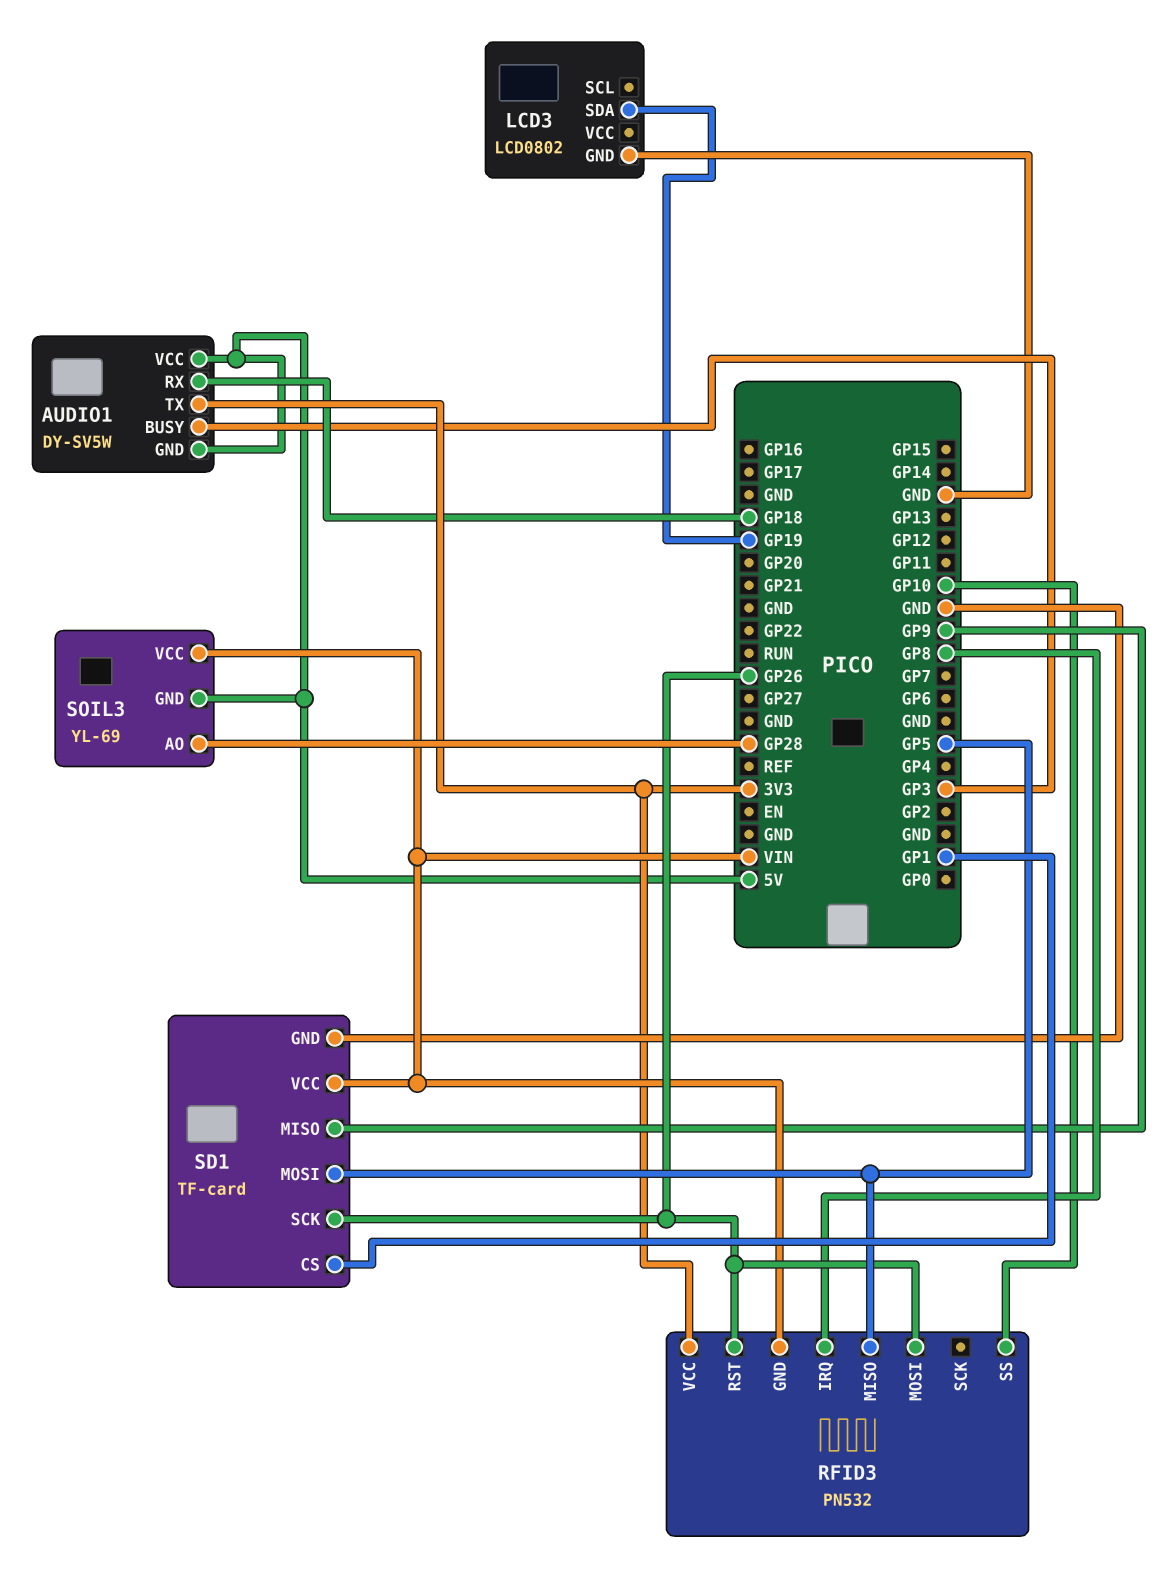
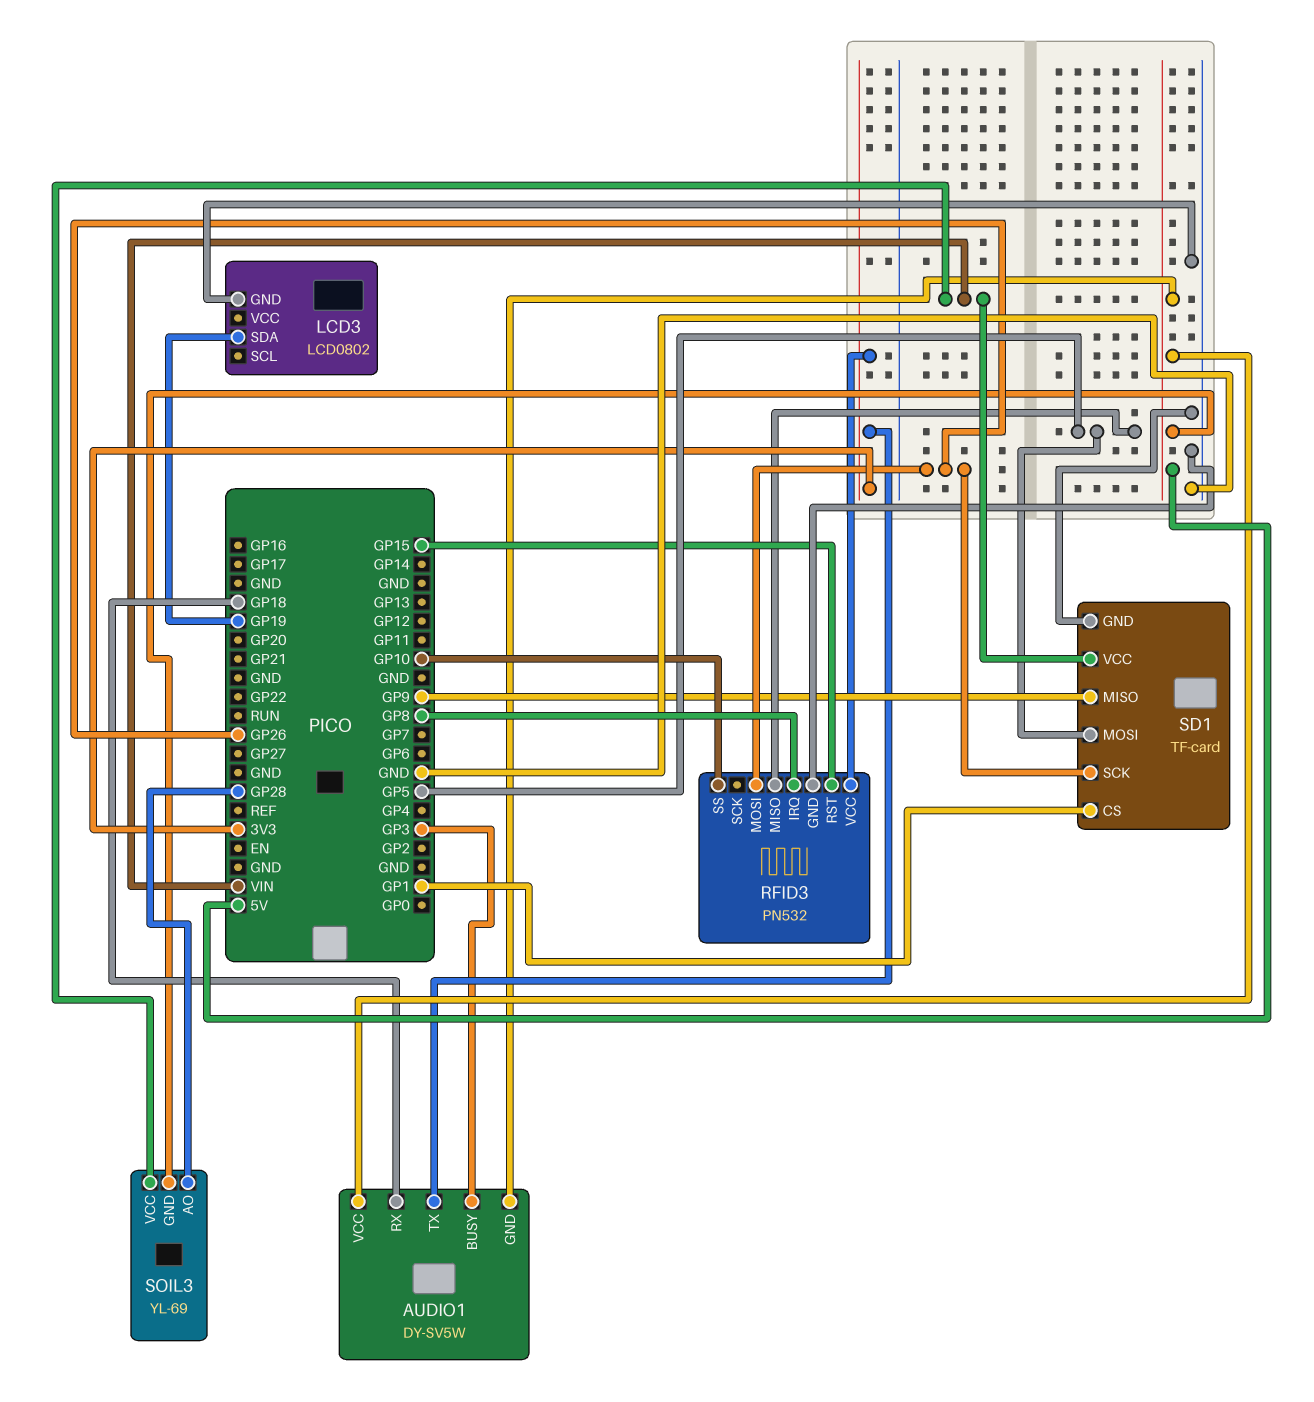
RFID3 pin GND: VIN -> GND
RFID3 pin RST: GP26 -> GP15

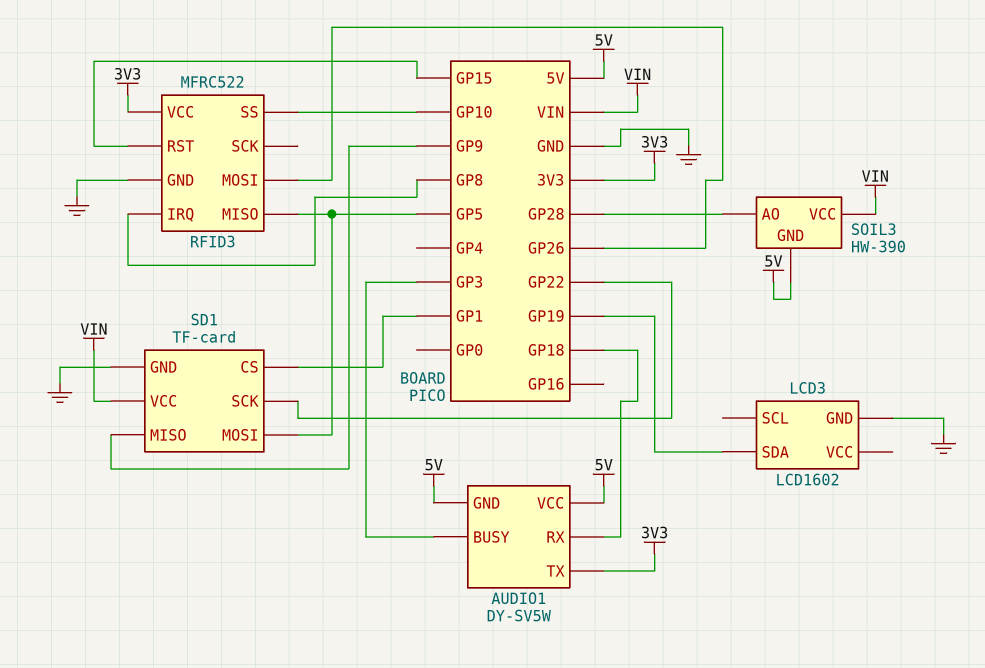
LCD3: LCD0802 -> LCD1602
RFID3: PN532 -> MFRC522
SD1 pin SCK: GP26 -> GP22
SOIL3: YL-69 -> HW-390

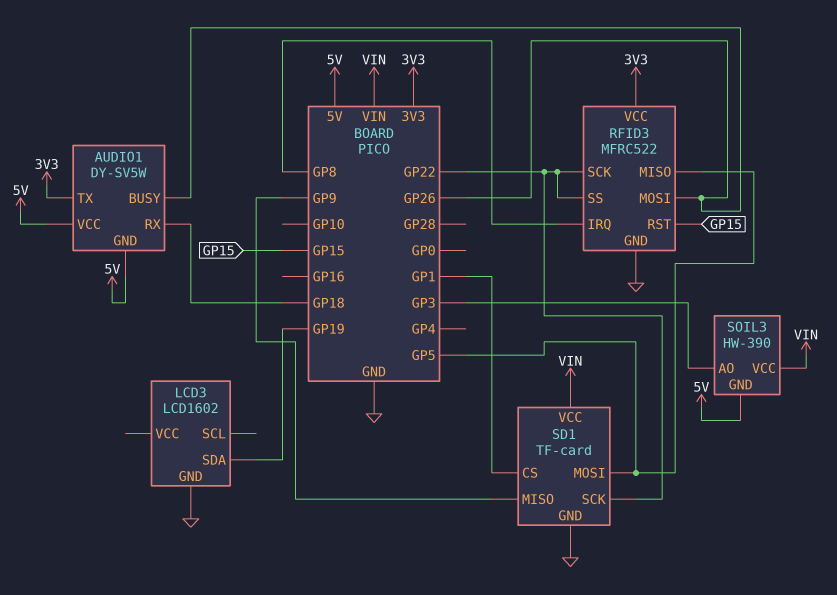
AUDIO1 pin BUSY: GP3 -> GP26
RFID3 pin SCK: none -> GP22
RFID3 pin SS: GP10 -> GP22
SOIL3 pin AO: GP28 -> GP3

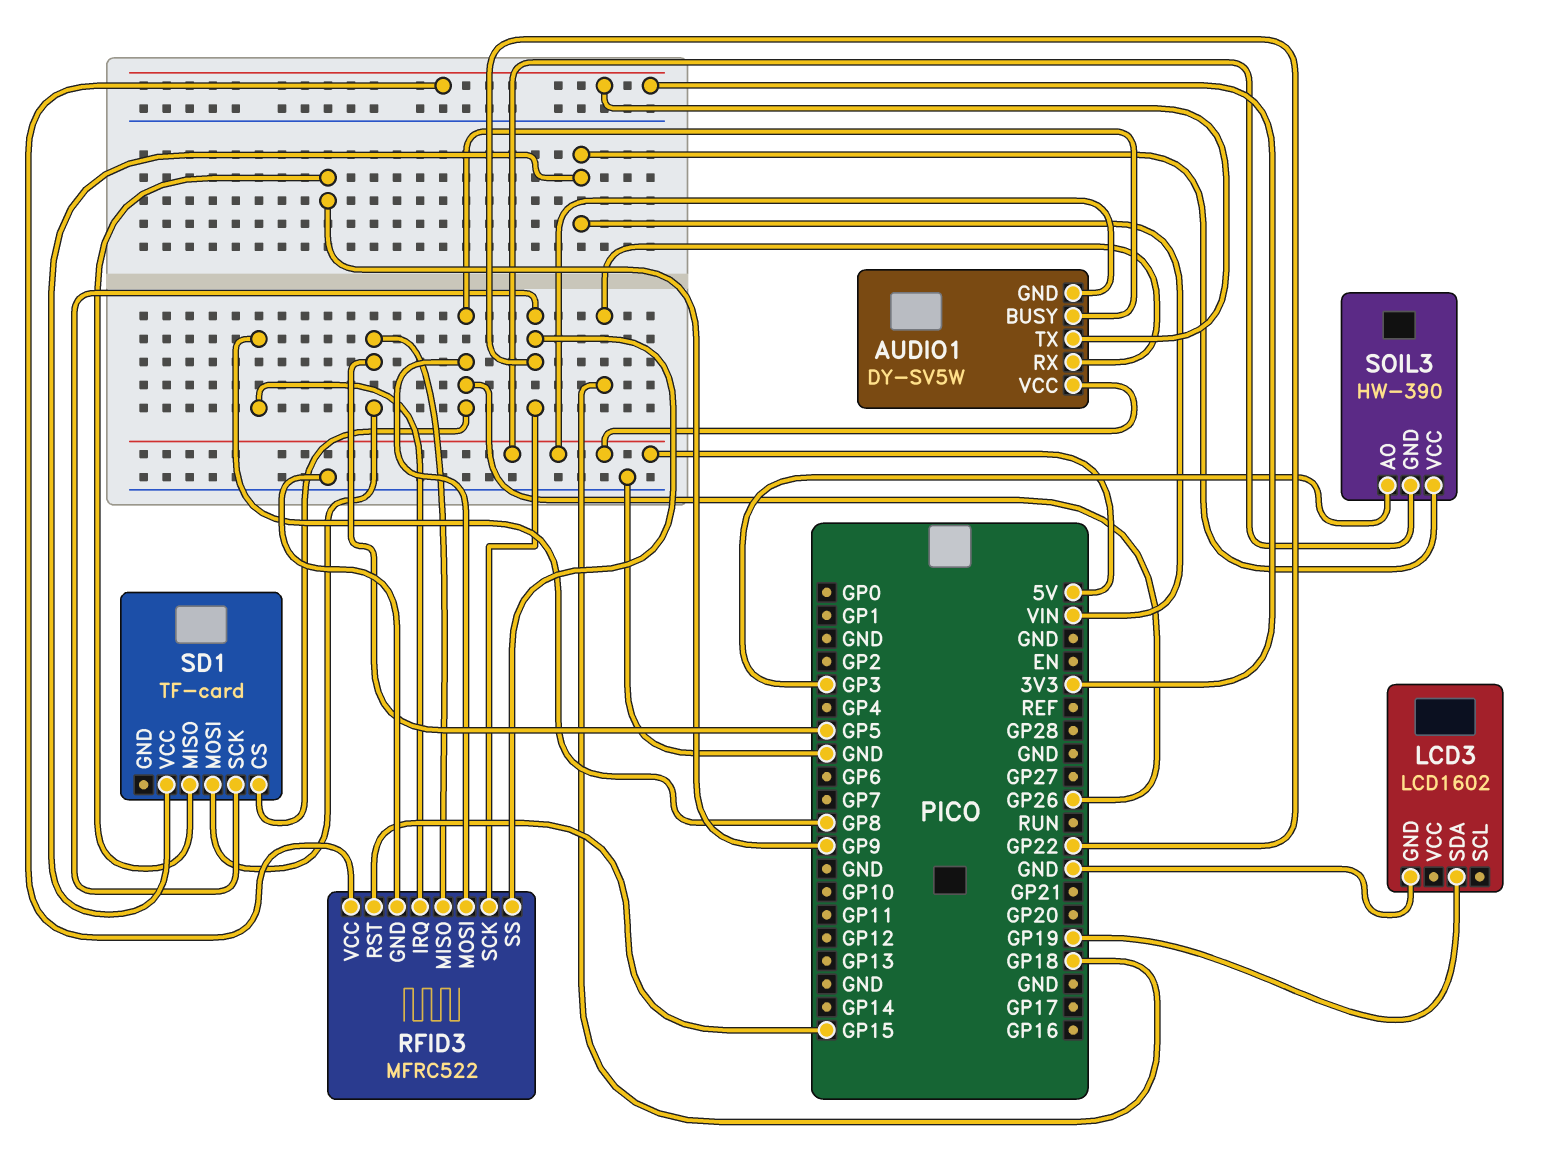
SD1 pin CS: GP1 -> GP26
SD1 pin GND: GND -> none

